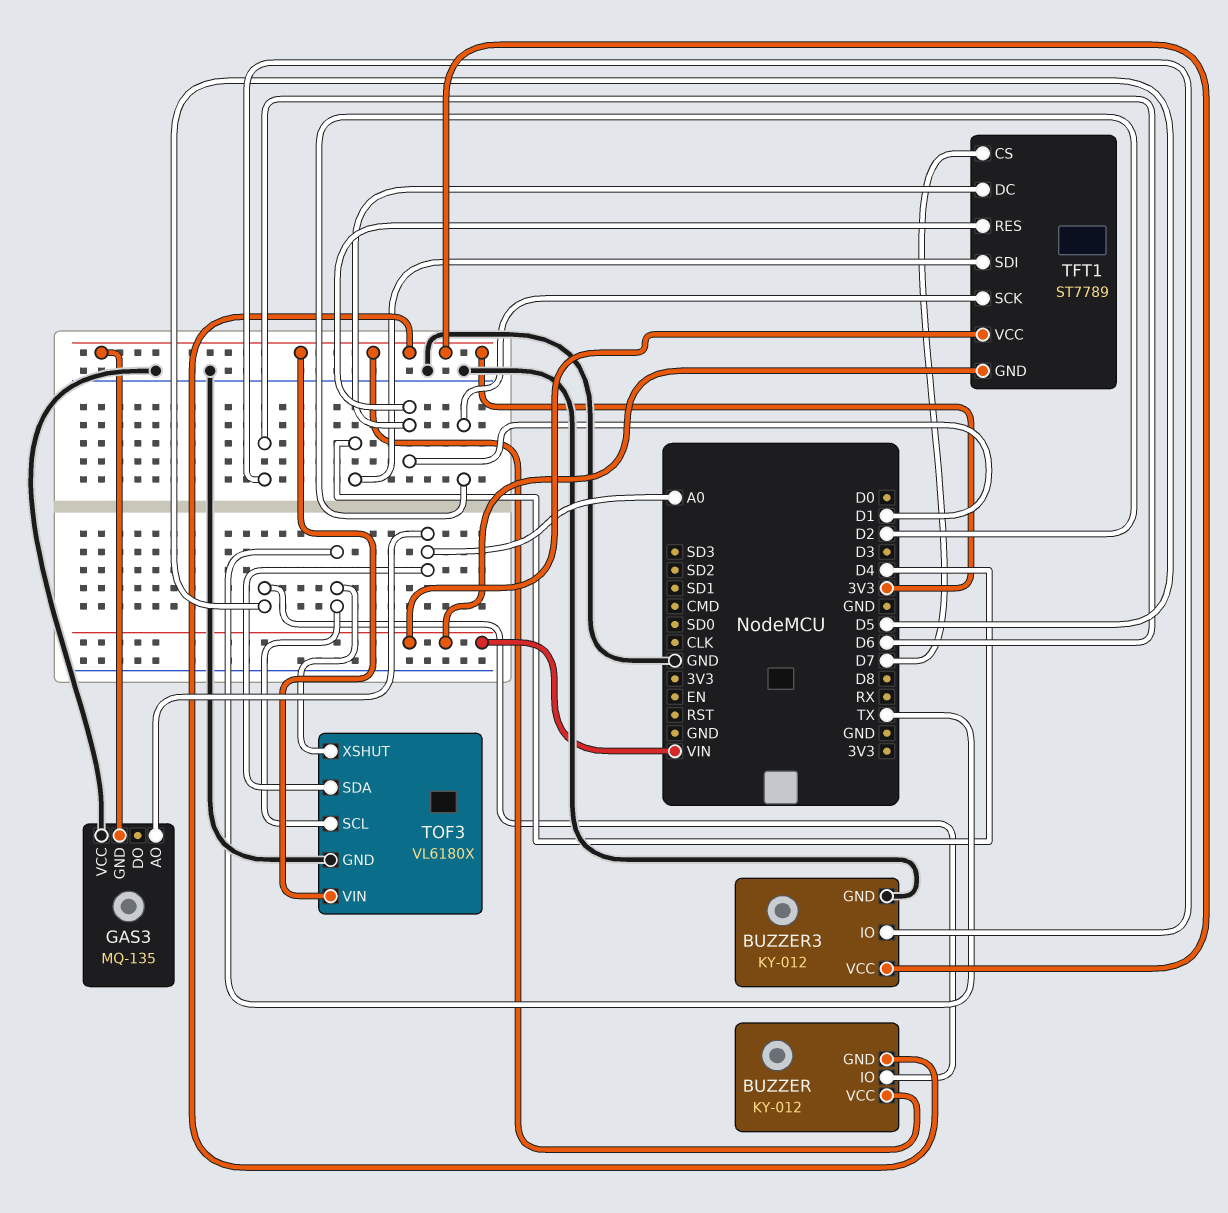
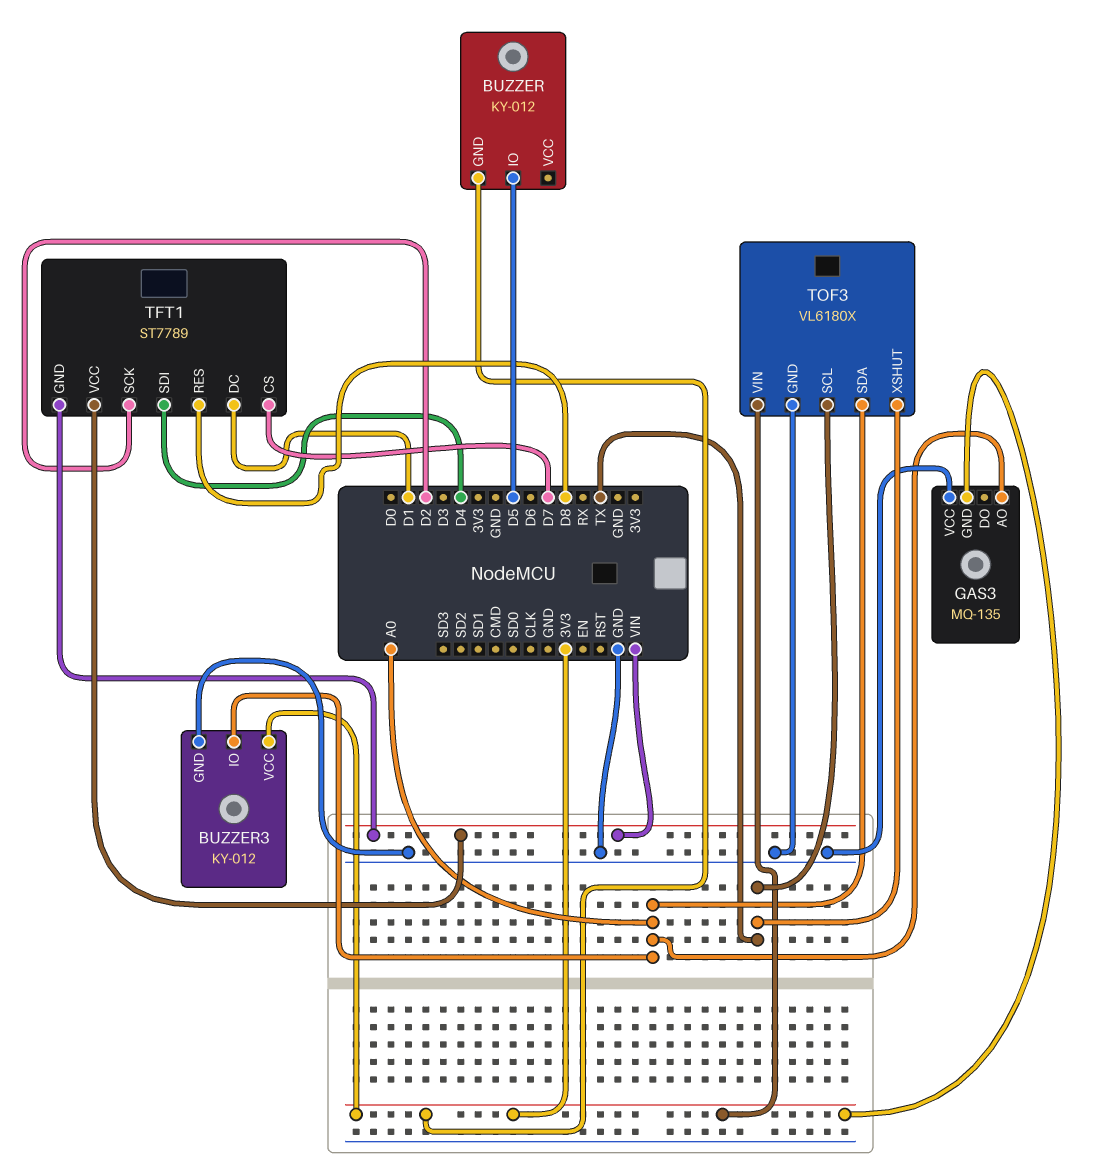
BUZZER pin VCC: 3V3 -> none
BUZZER3 pin IO: D6 -> A0
TFT1 pin RES: D1 -> D8

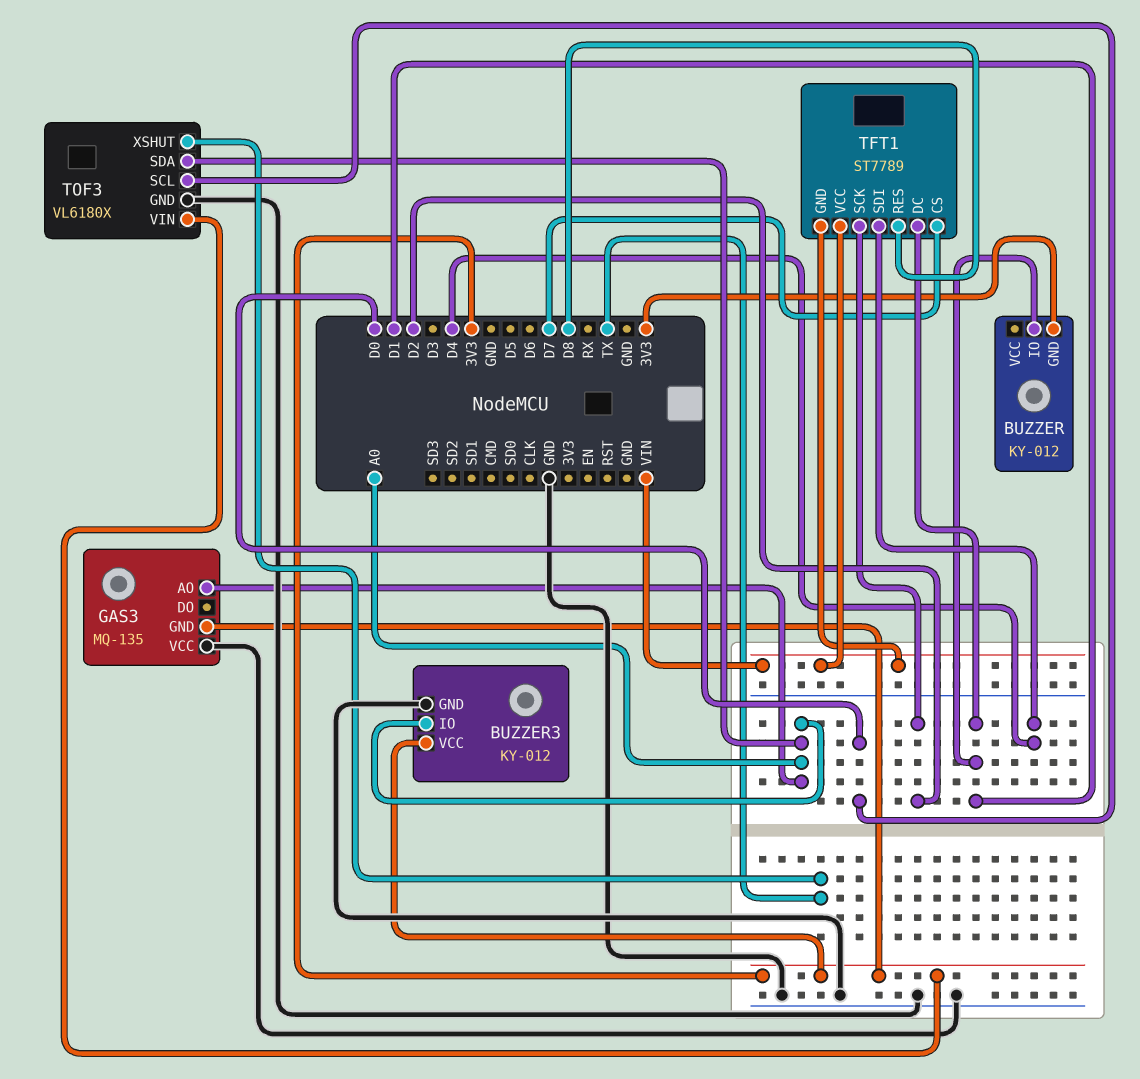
BUZZER pin IO: D5 -> D1
TOF3 pin SCL: TX -> D0

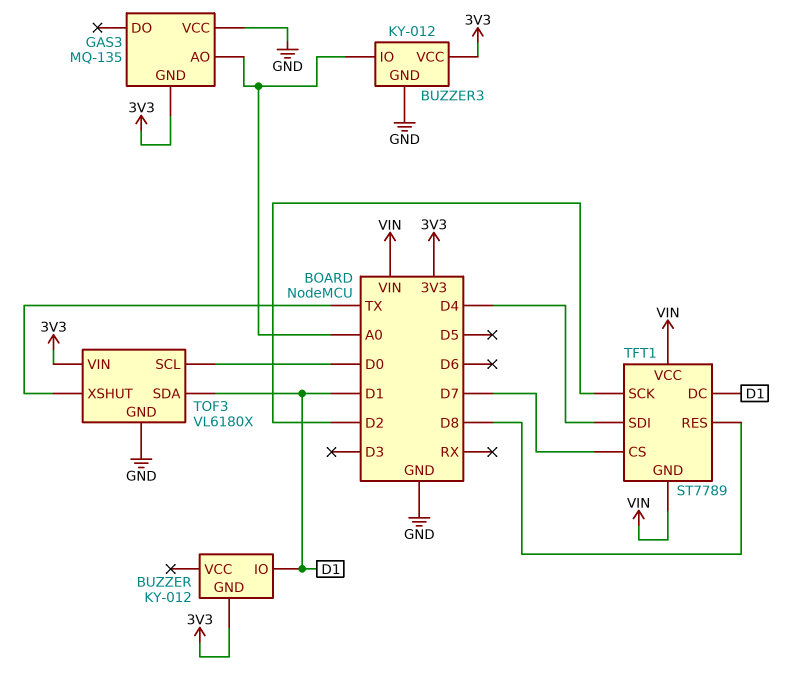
TOF3 pin SDA: A0 -> D1

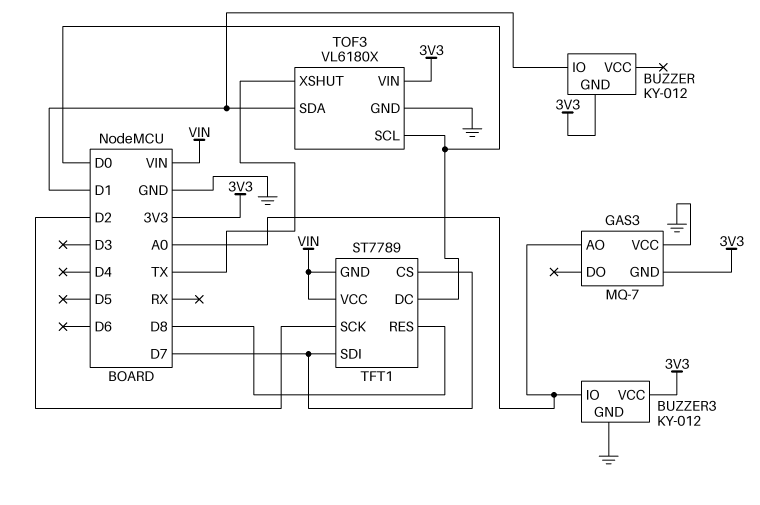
GAS3: MQ-135 -> MQ-7
TFT1 pin DC: D1 -> D0
TFT1 pin SDI: D4 -> D7

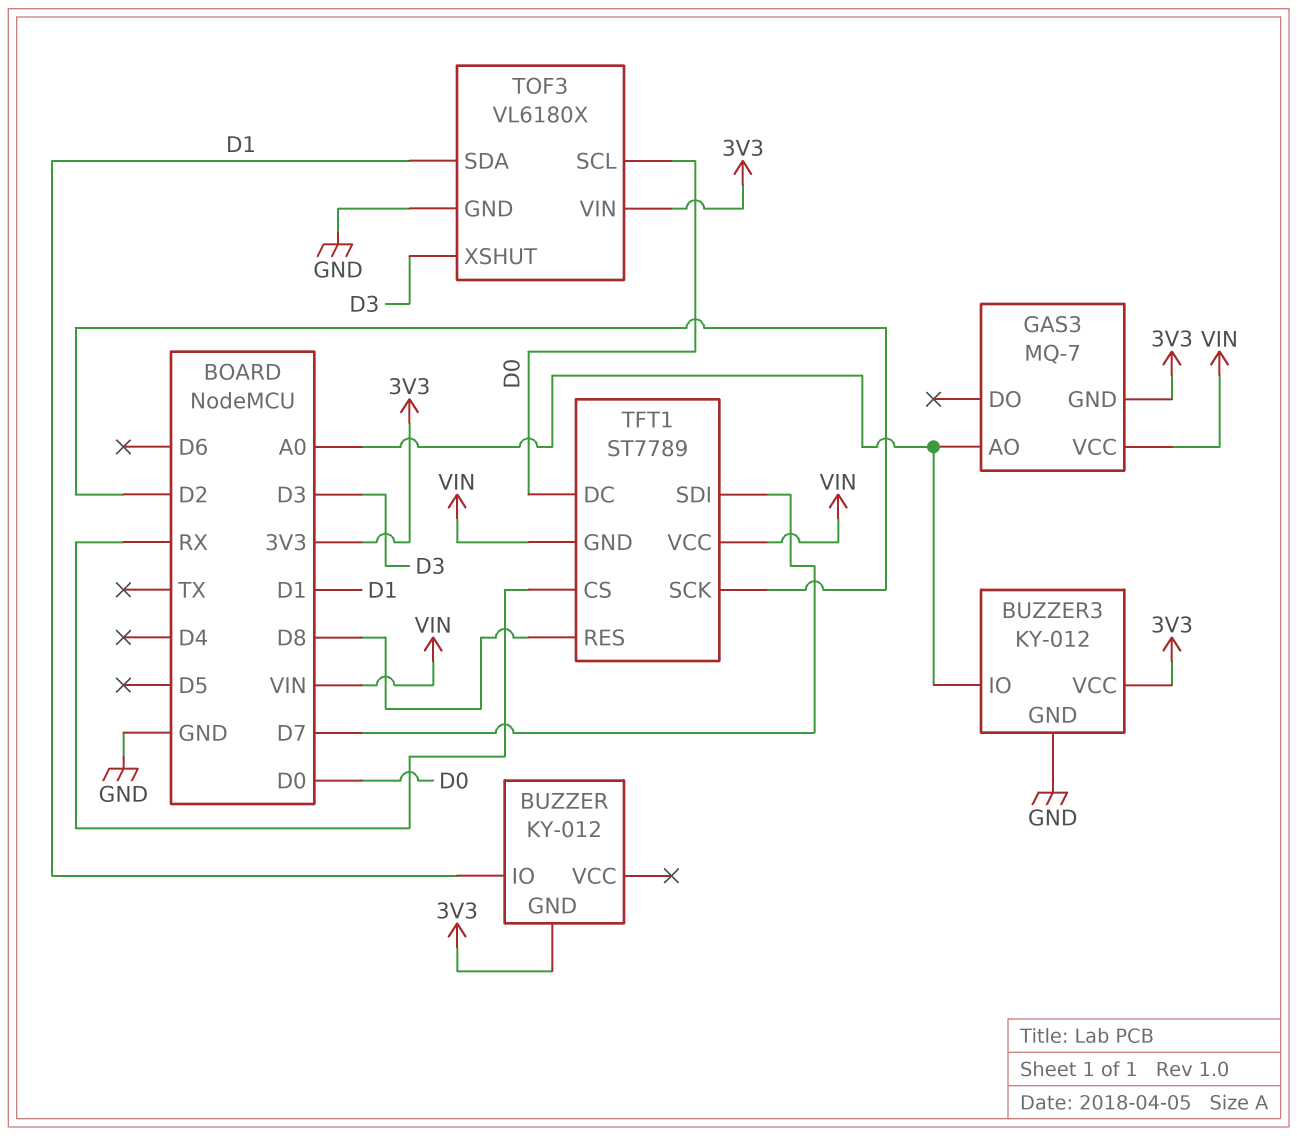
GAS3 pin VCC: GND -> VIN
TFT1 pin CS: D7 -> RX
TOF3 pin XSHUT: TX -> D3

